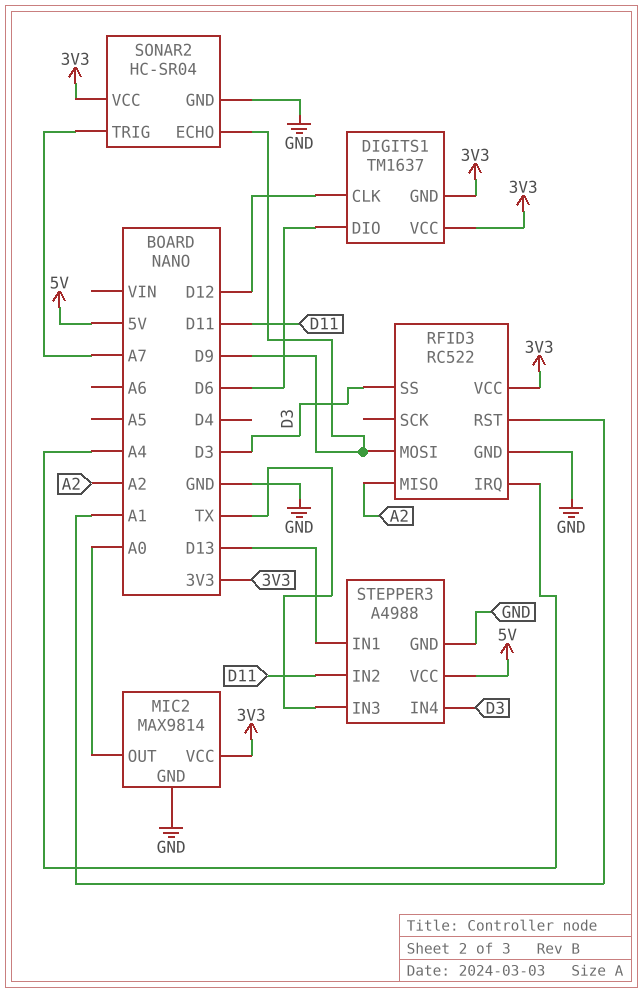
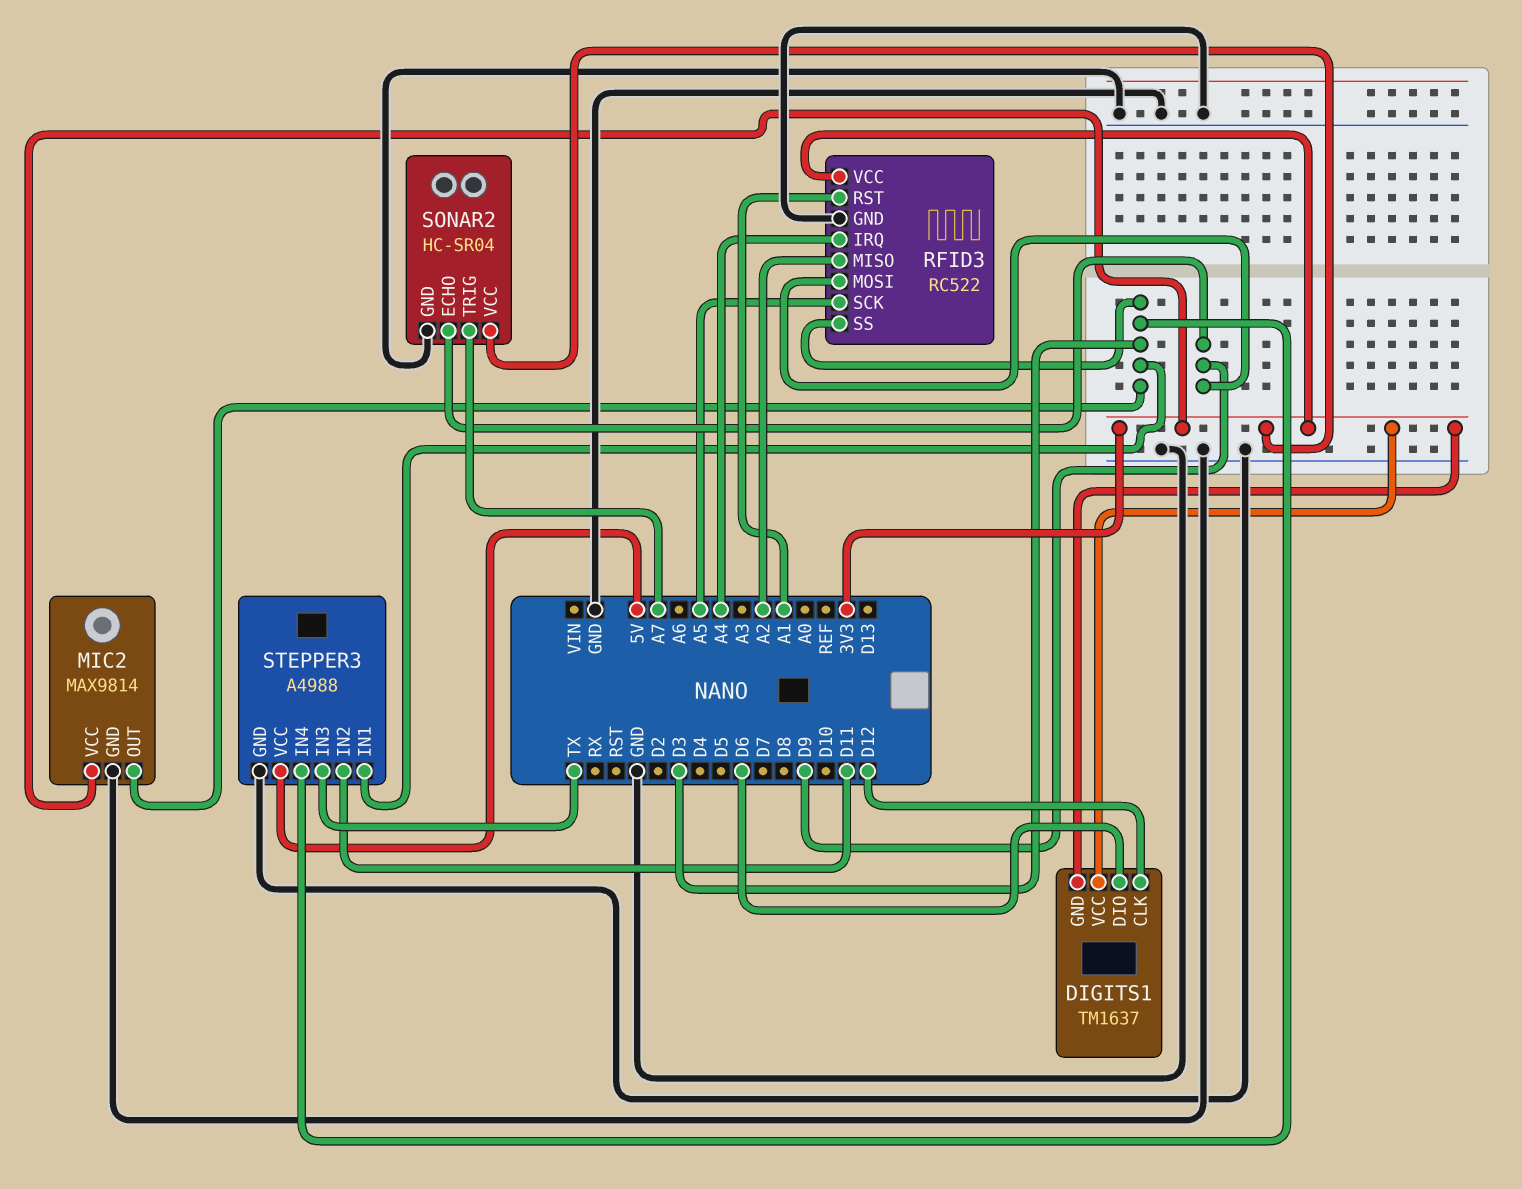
MIC2 pin OUT: A0 -> D3
RFID3 pin SCK: none -> A5
STEPPER3 pin IN1: D13 -> D3

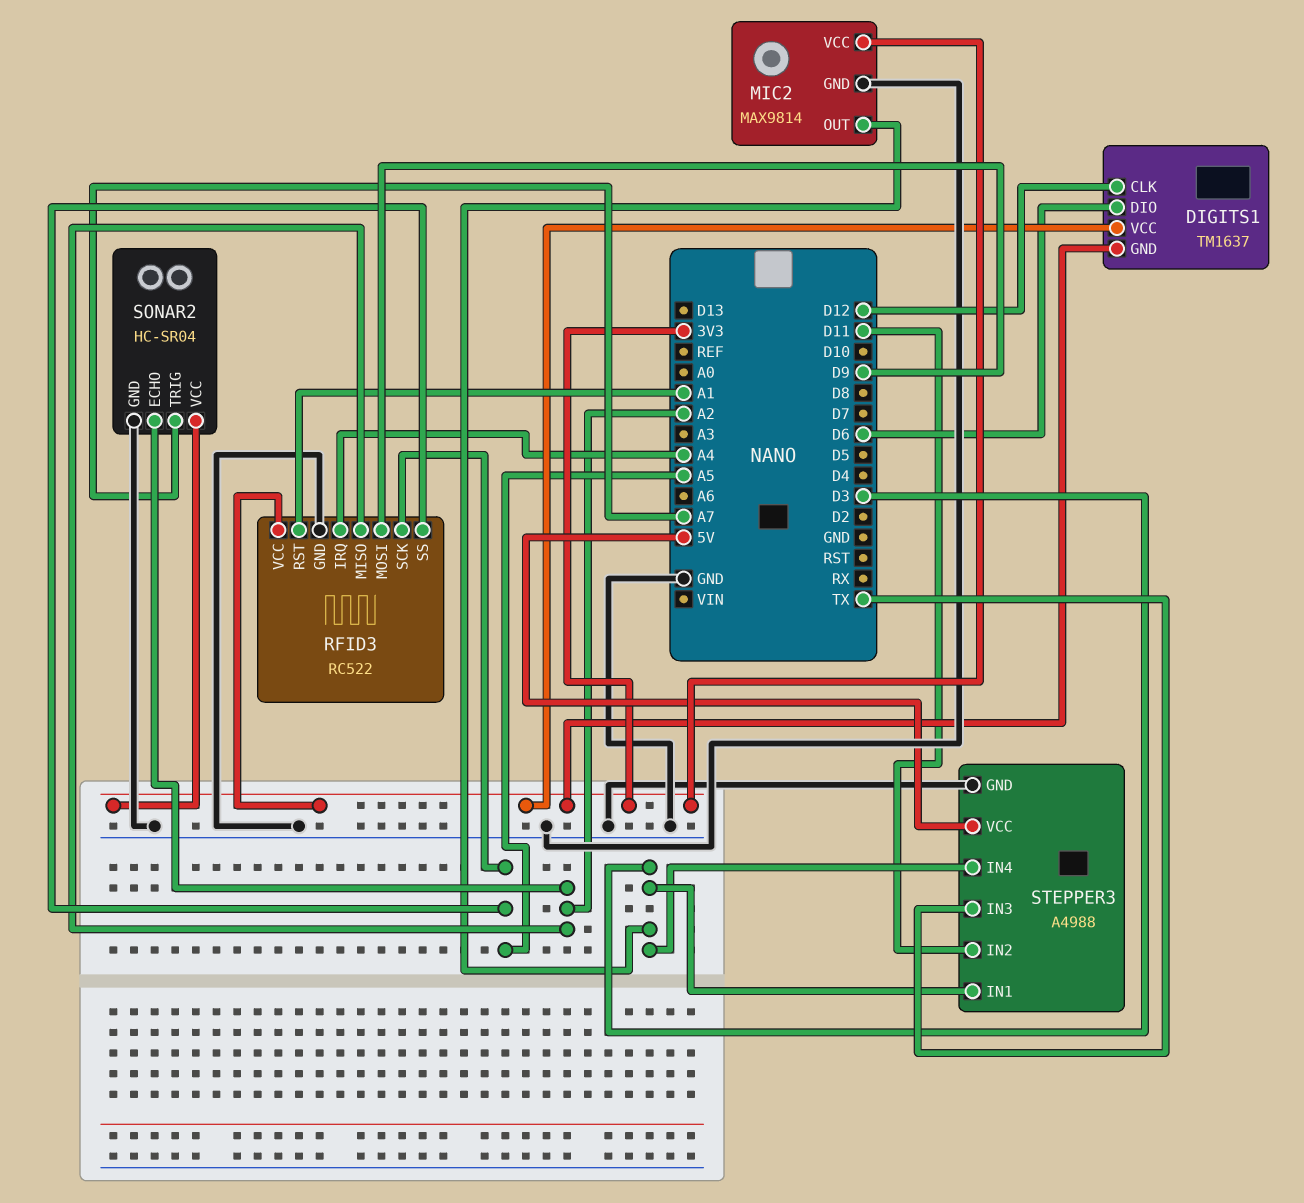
RFID3 pin SS: D3 -> A5
SONAR2 pin ECHO: D9 -> A2

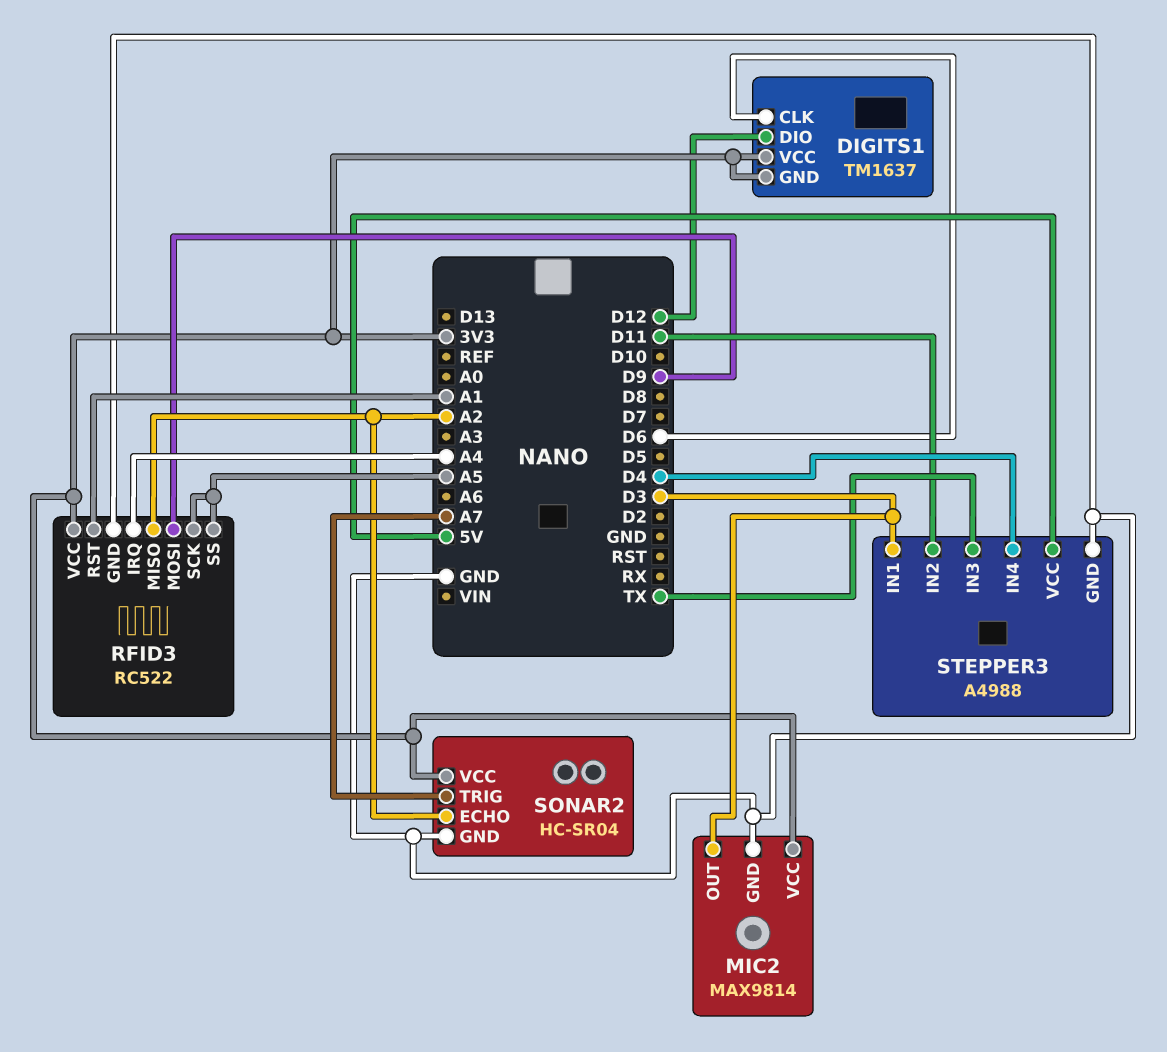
DIGITS1 pin CLK: D12 -> D6
DIGITS1 pin DIO: D6 -> D12
STEPPER3 pin IN4: D3 -> D4

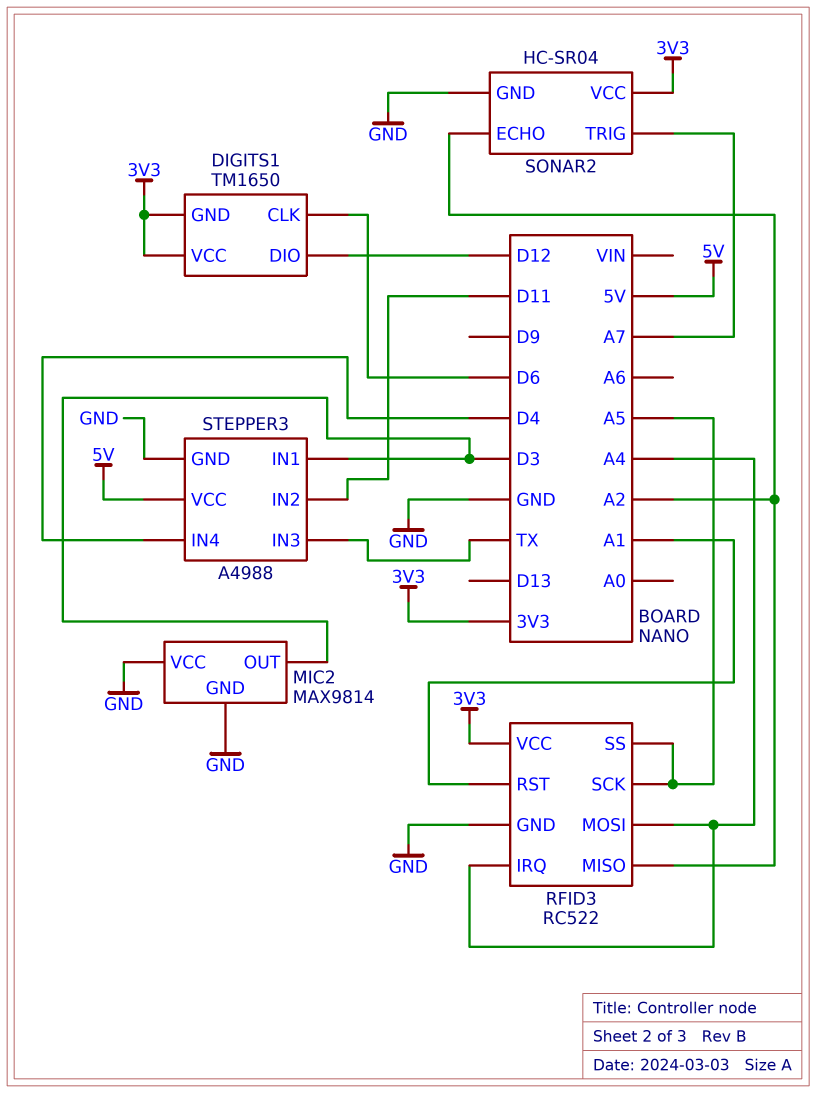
DIGITS1: TM1637 -> TM1650
MIC2 pin VCC: 3V3 -> GND
RFID3 pin MOSI: D9 -> A4

